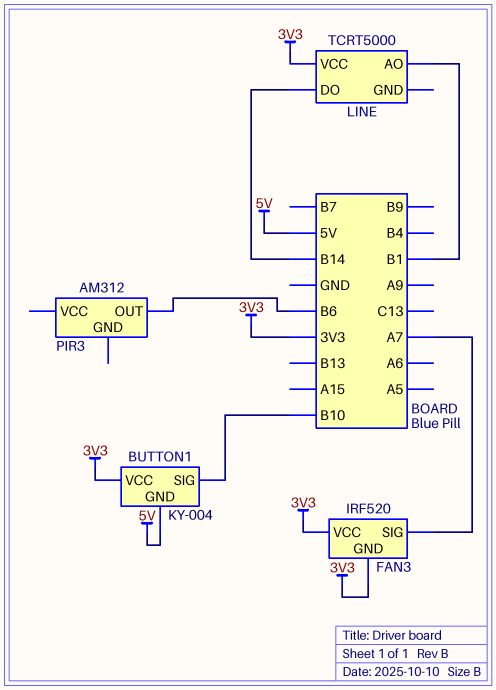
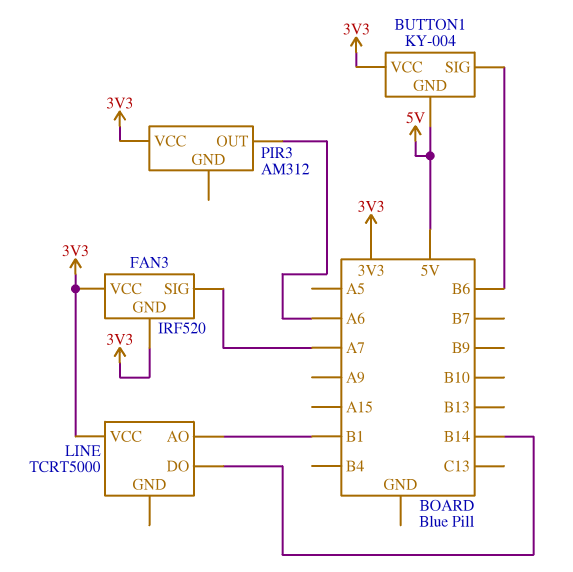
BUTTON1 pin SIG: B10 -> B6
PIR3 pin OUT: B6 -> A6
PIR3 pin VCC: none -> 3V3

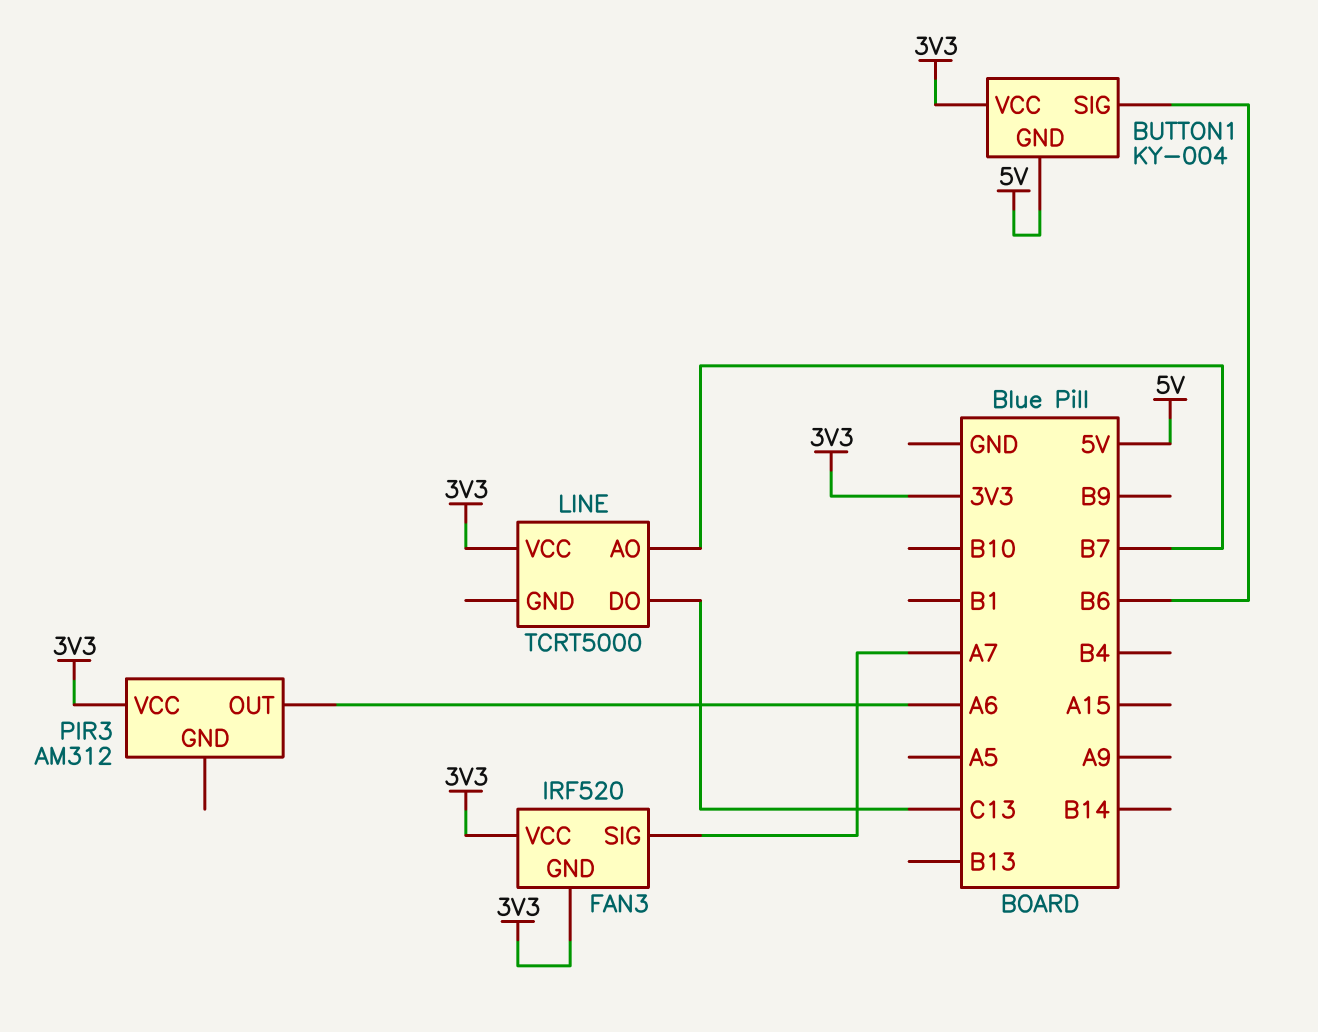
LINE pin AO: B1 -> B7
LINE pin DO: B14 -> C13

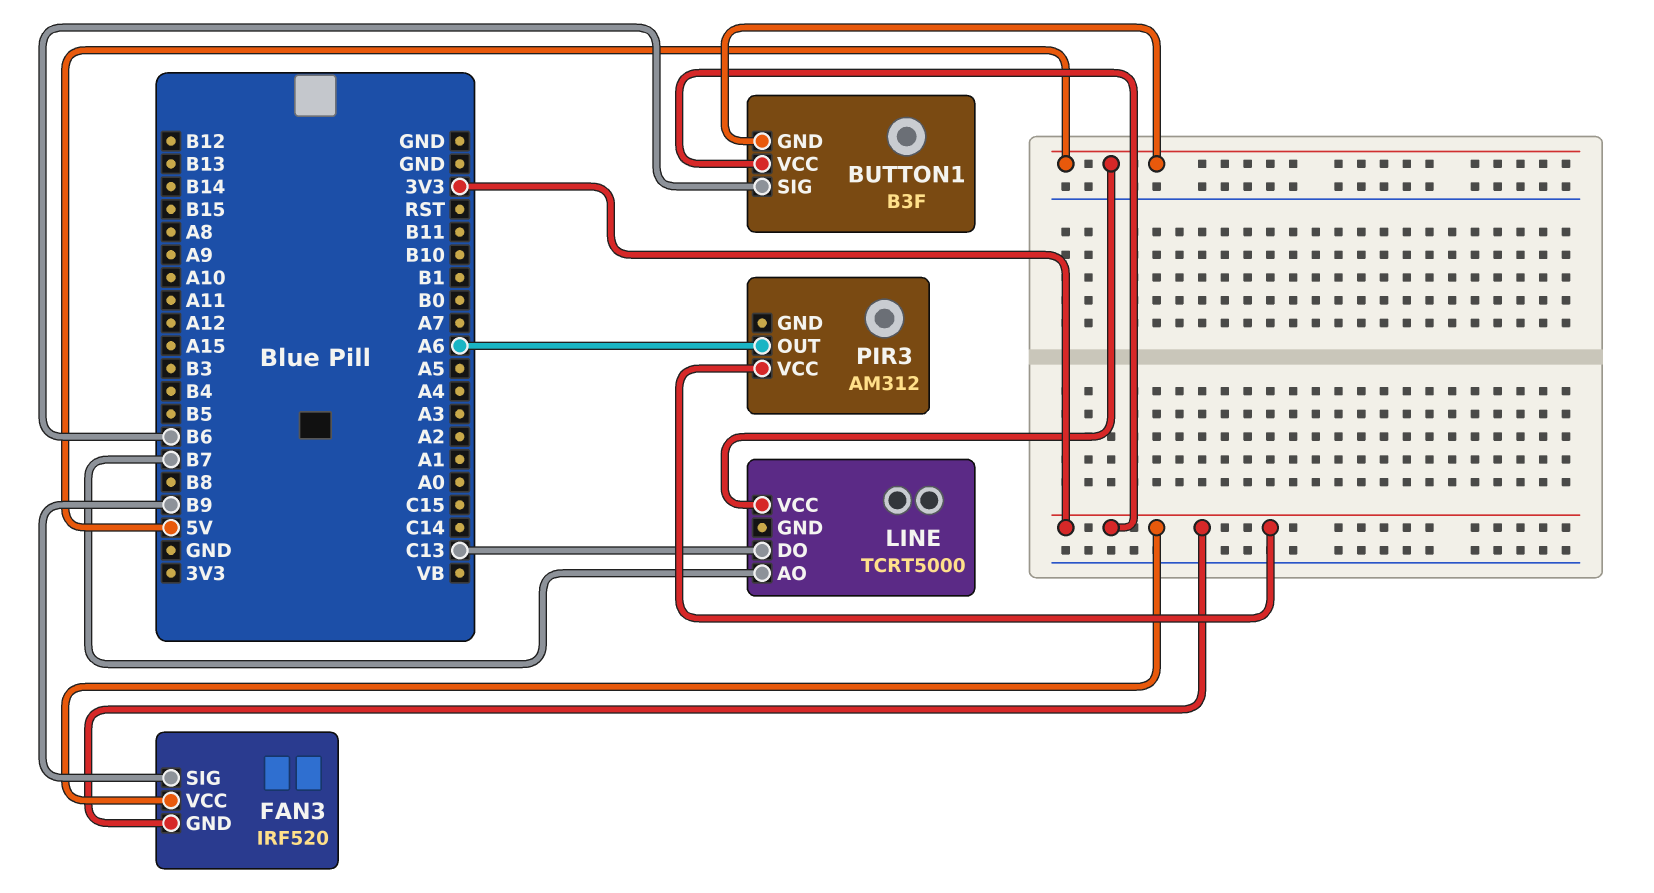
BUTTON1: KY-004 -> B3F
FAN3 pin SIG: A7 -> B9
LINE pin VCC: 3V3 -> 5V

